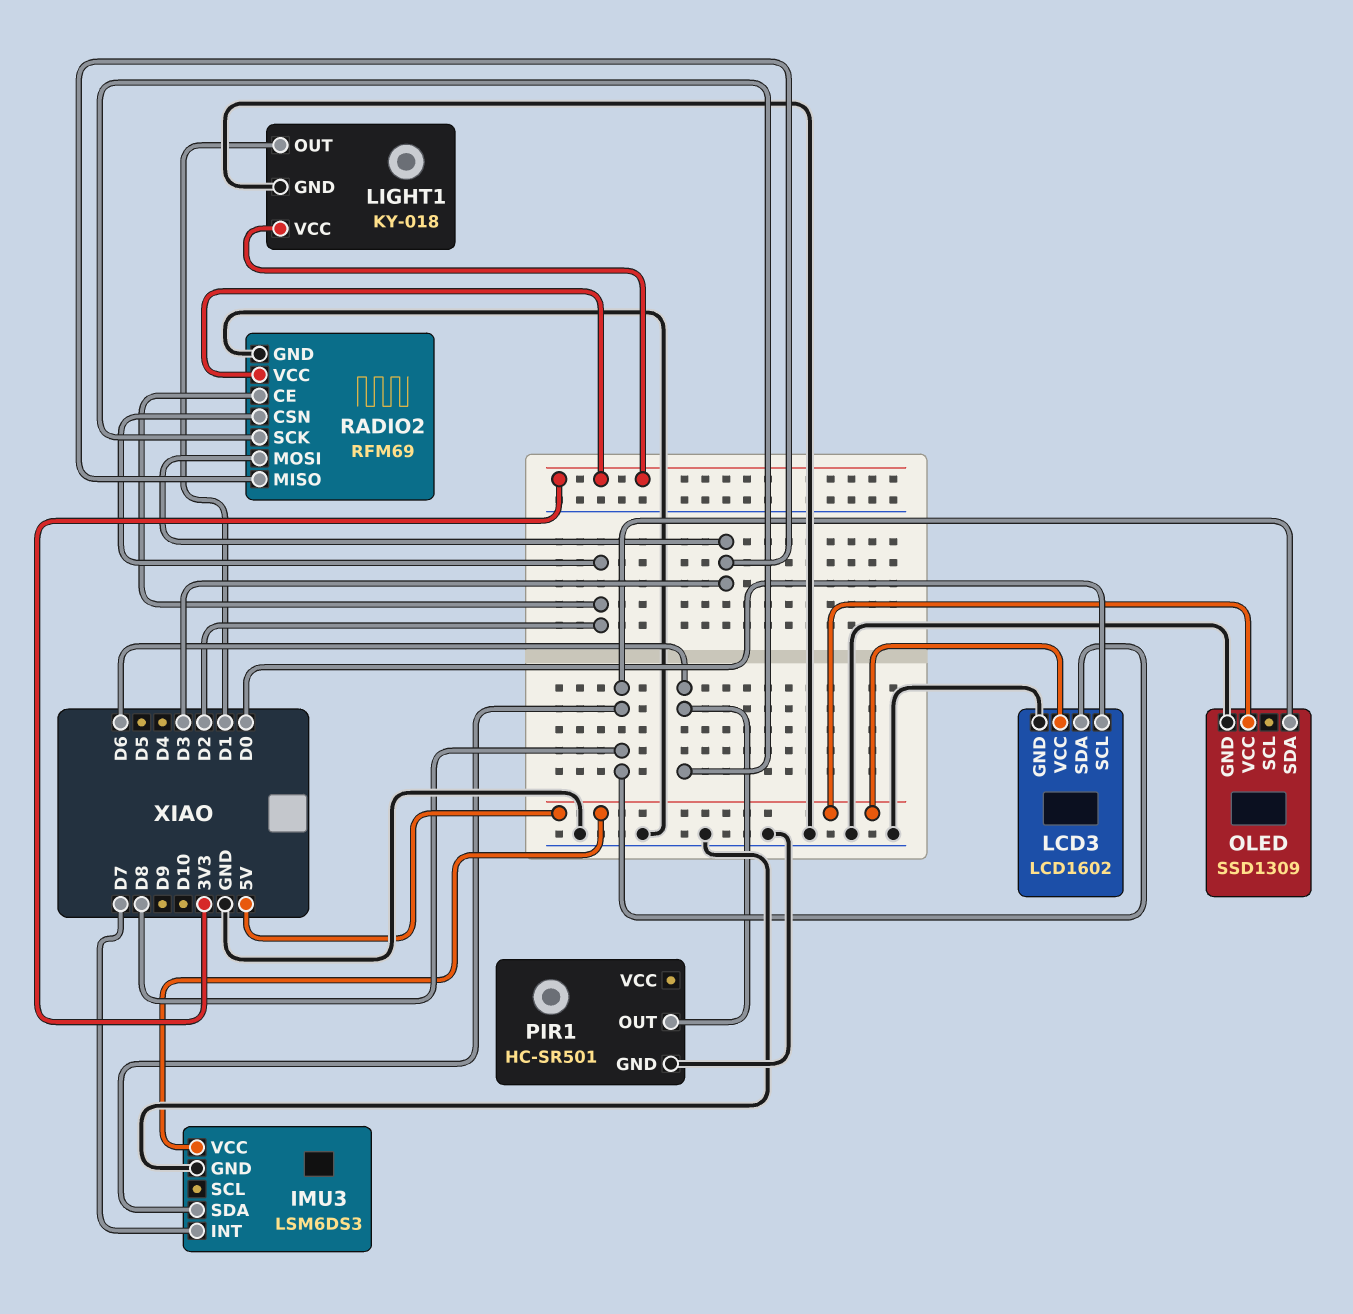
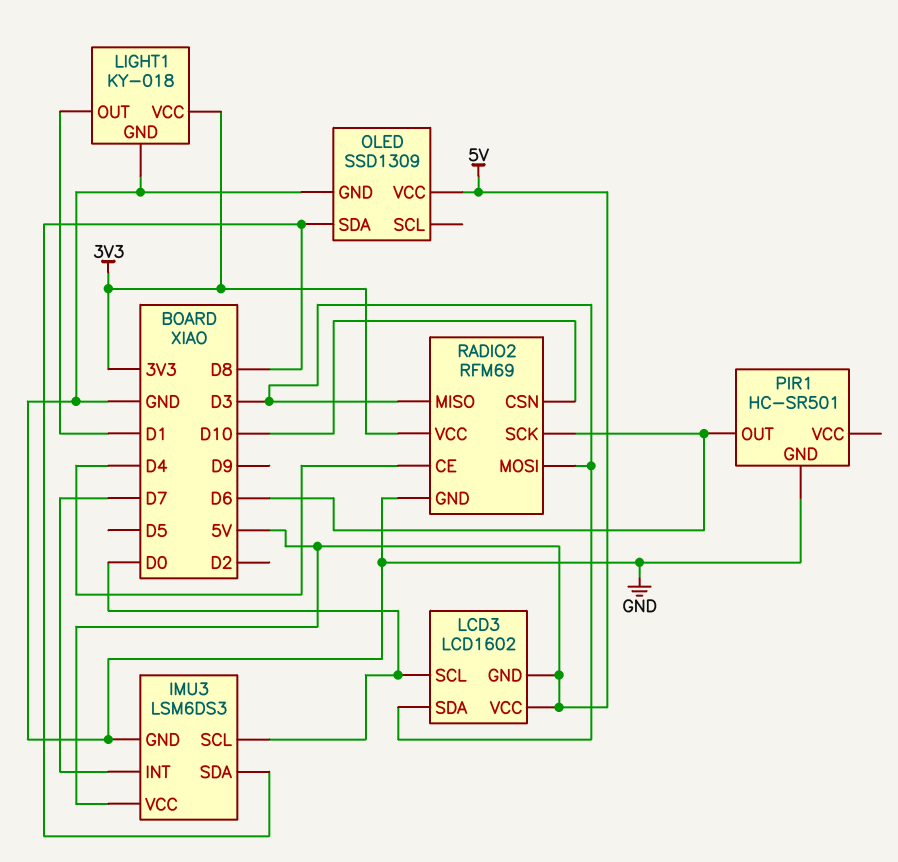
IMU3 pin SCL: none -> D0
LCD3 pin GND: GND -> 5V
LCD3 pin SDA: D8 -> D3
RADIO2 pin CE: D2 -> D4
RADIO2 pin CSN: D2 -> D10

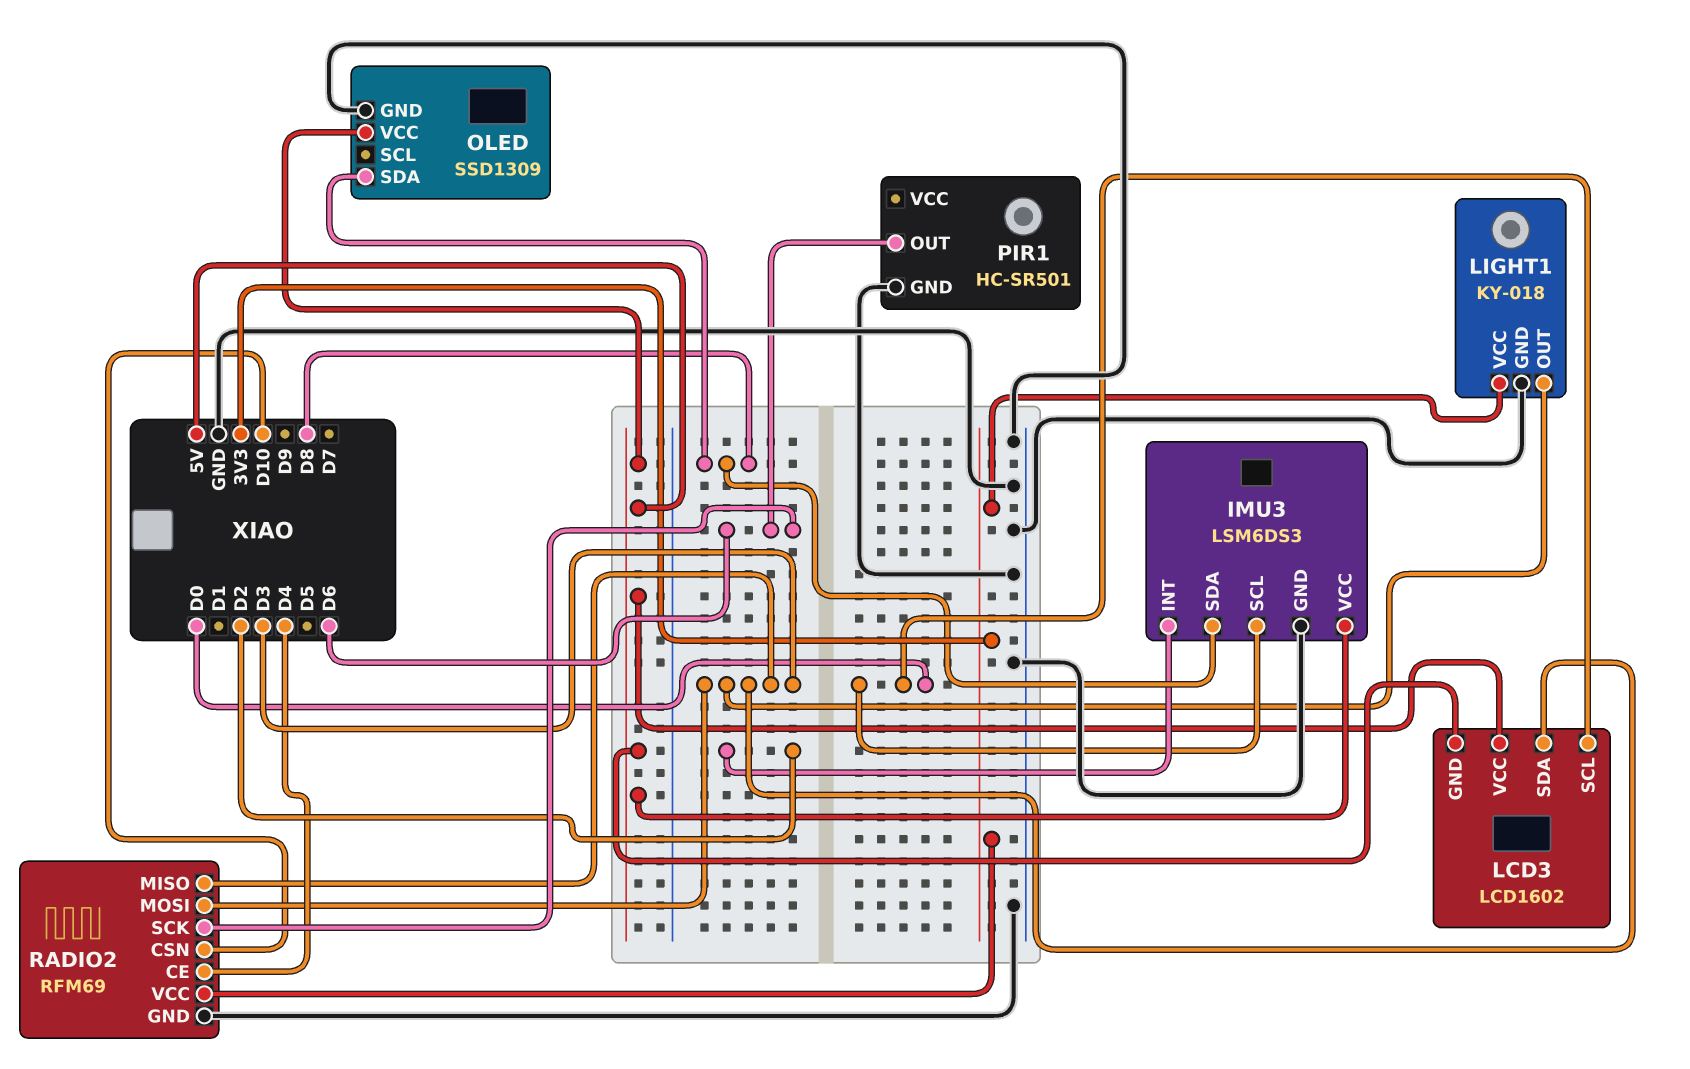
IMU3 pin INT: D7 -> D2
LIGHT1 pin OUT: D1 -> D3

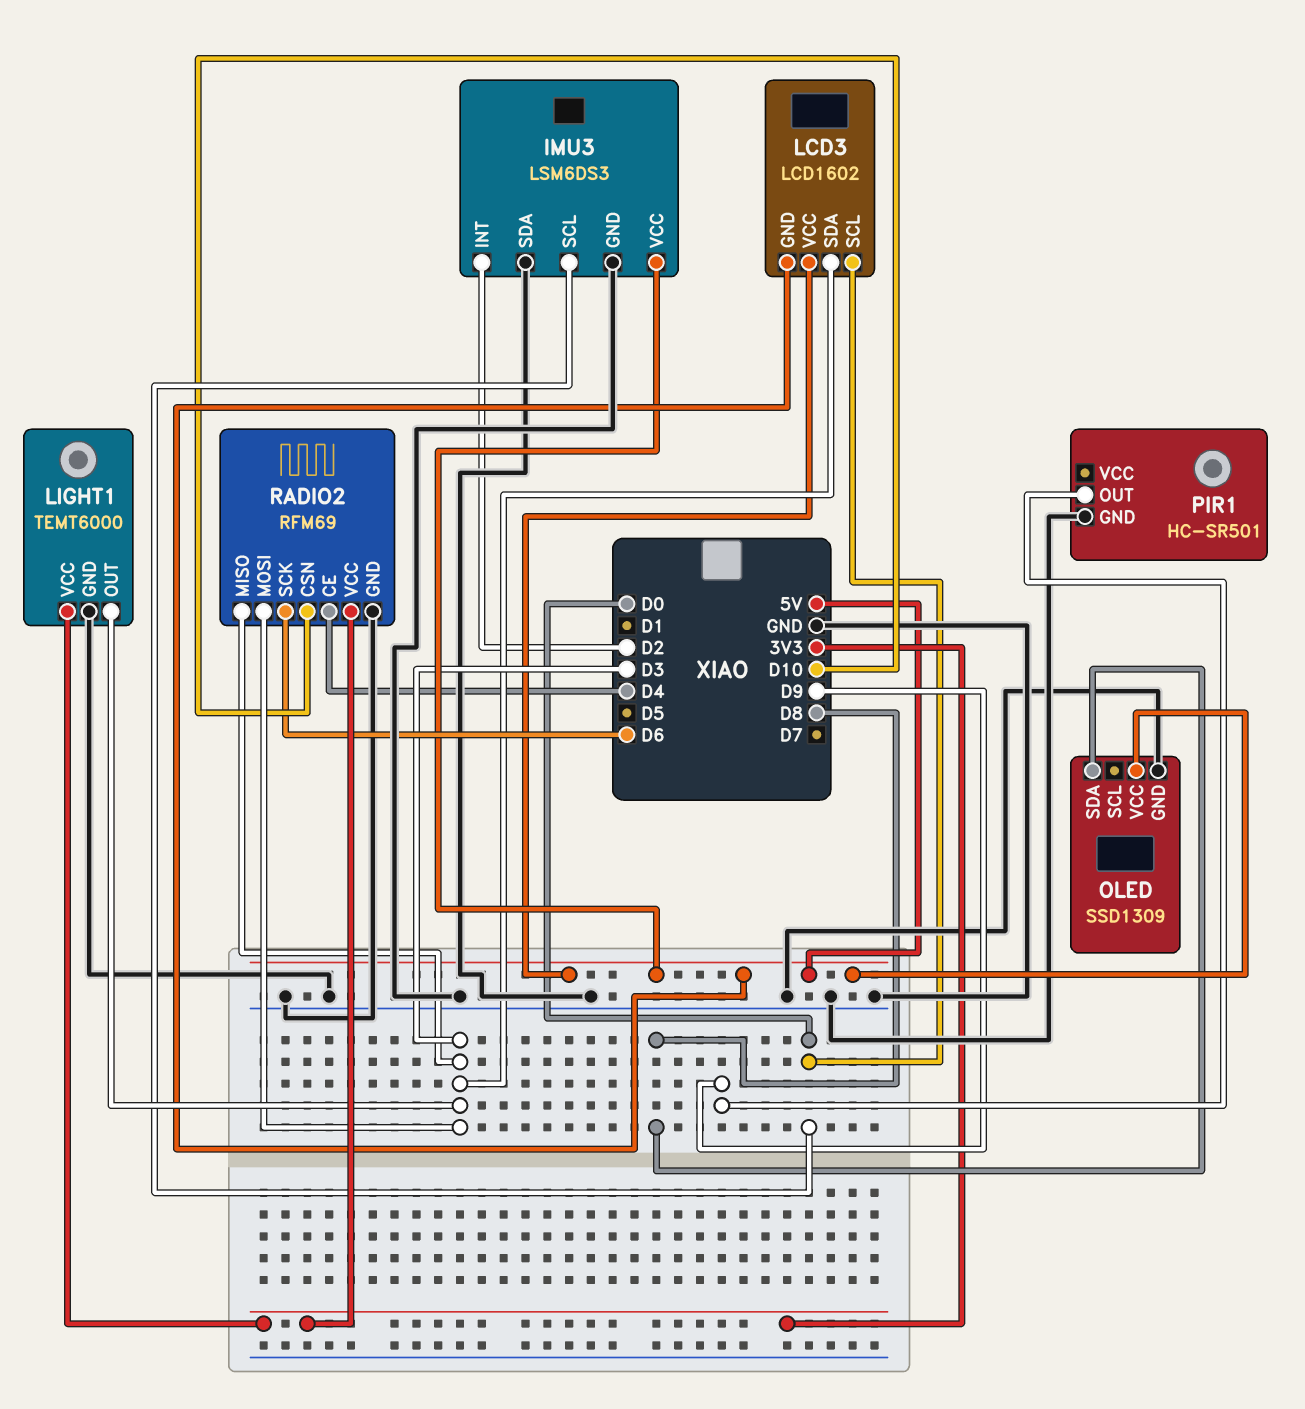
IMU3 pin SDA: D8 -> GND
LIGHT1: KY-018 -> TEMT6000
PIR1 pin OUT: D6 -> D9

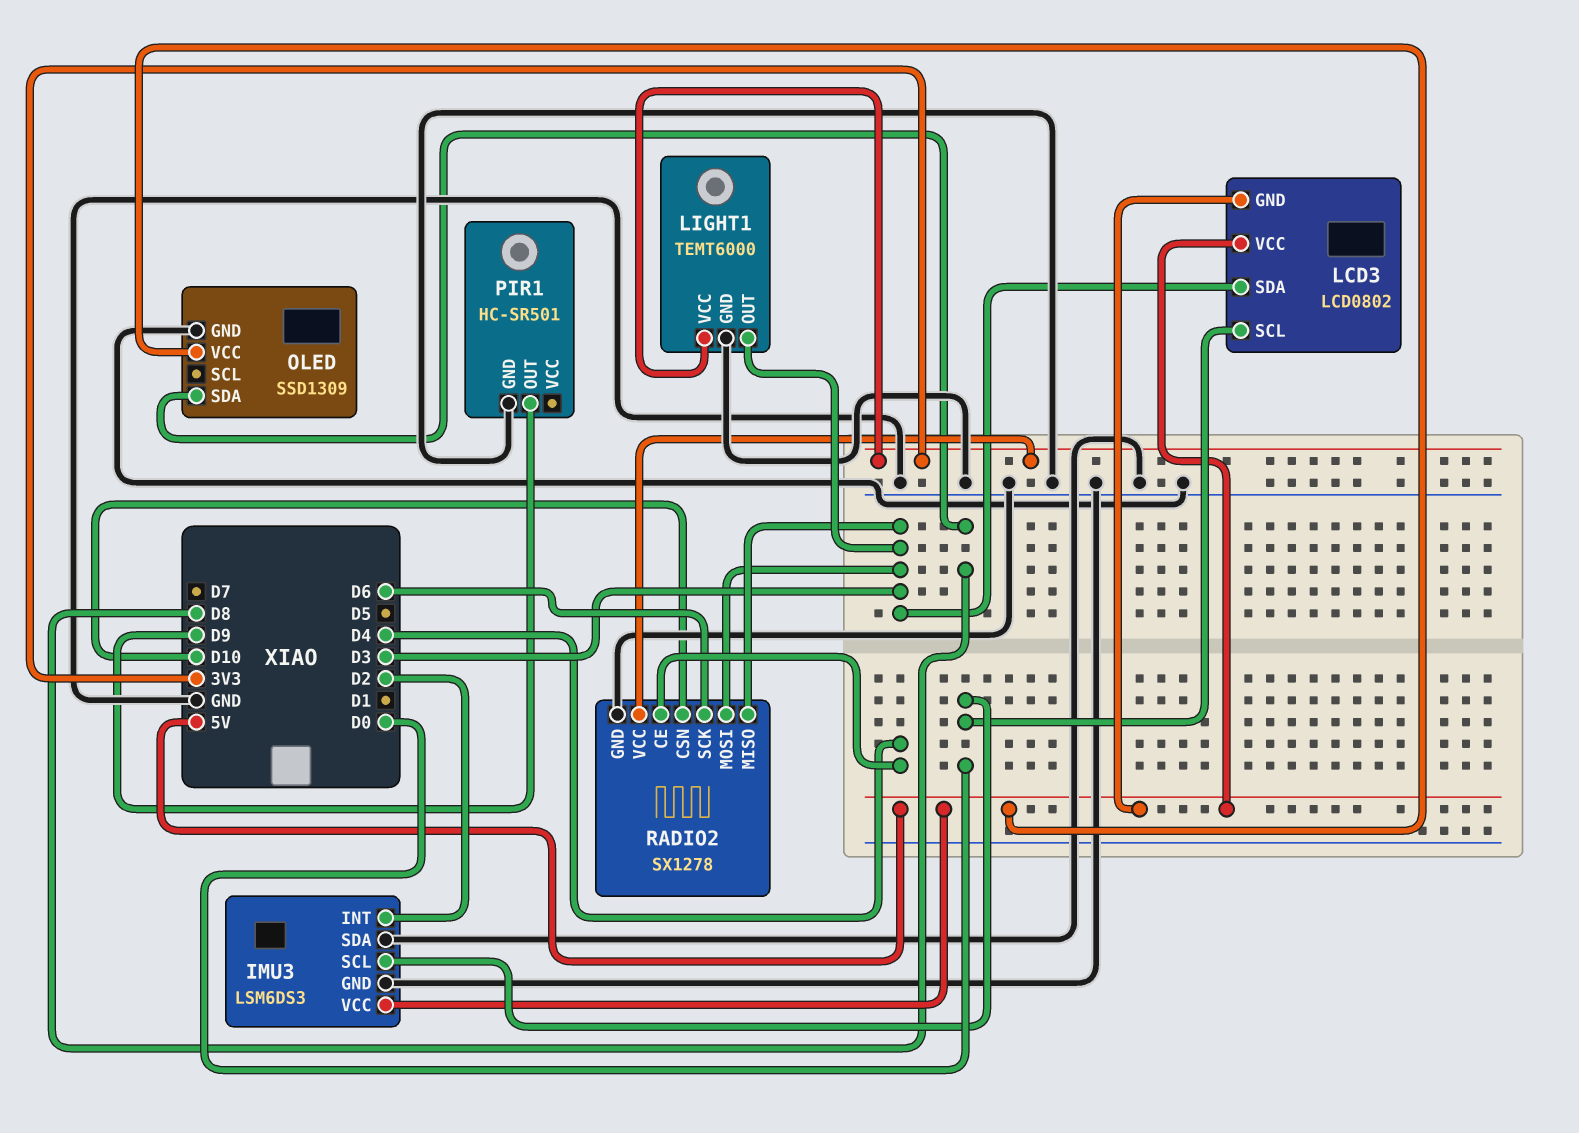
LCD3: LCD1602 -> LCD0802
RADIO2: RFM69 -> SX1278

